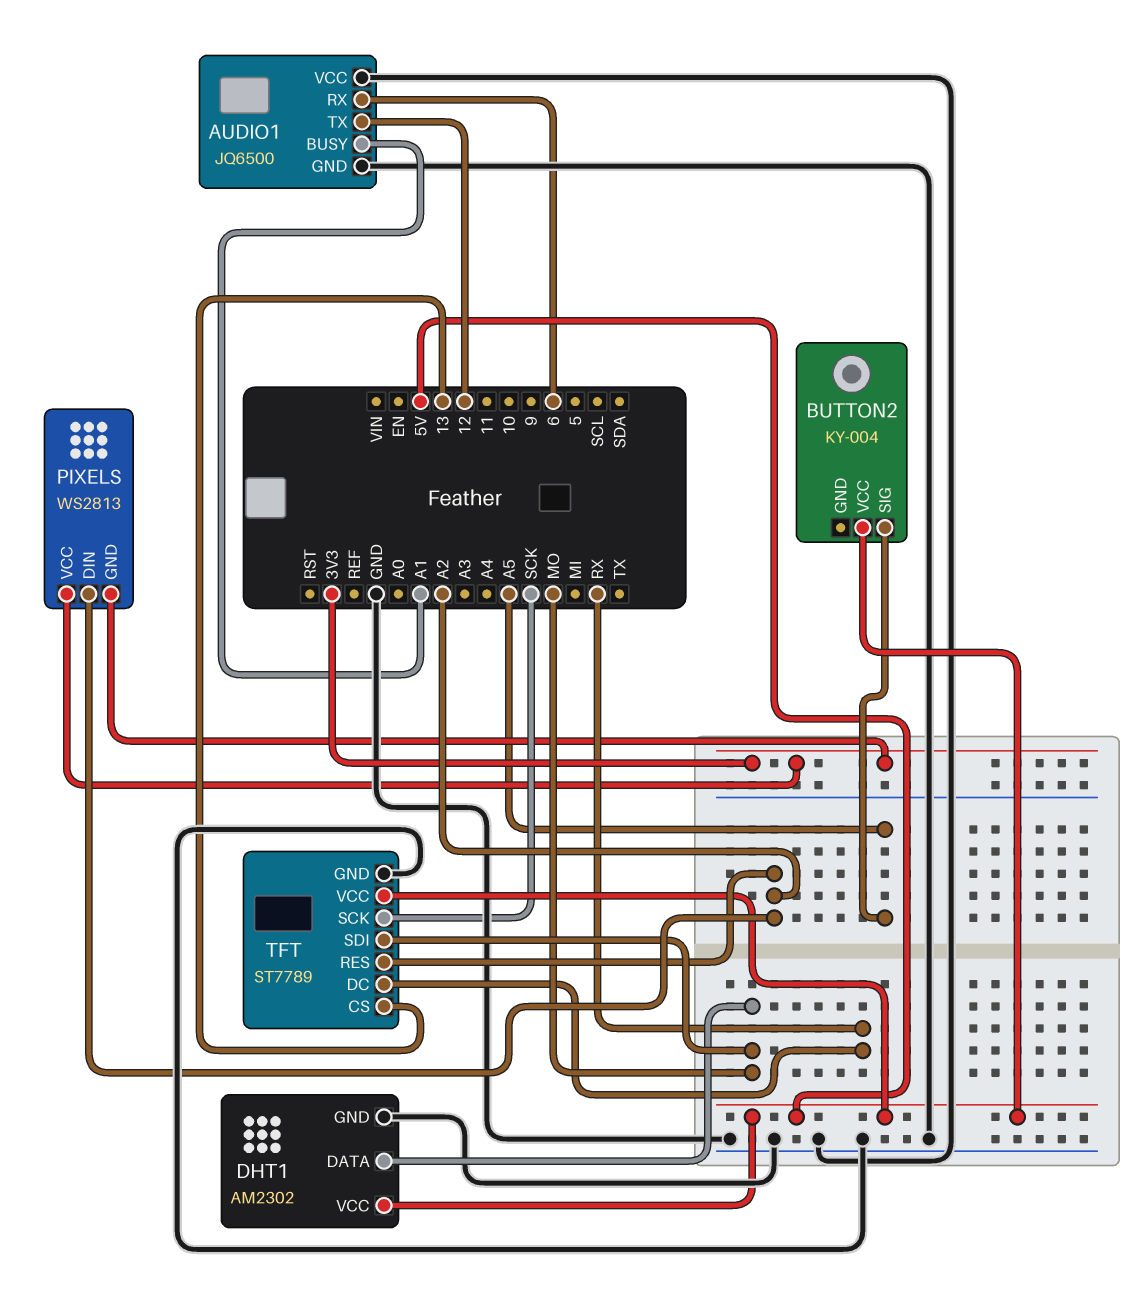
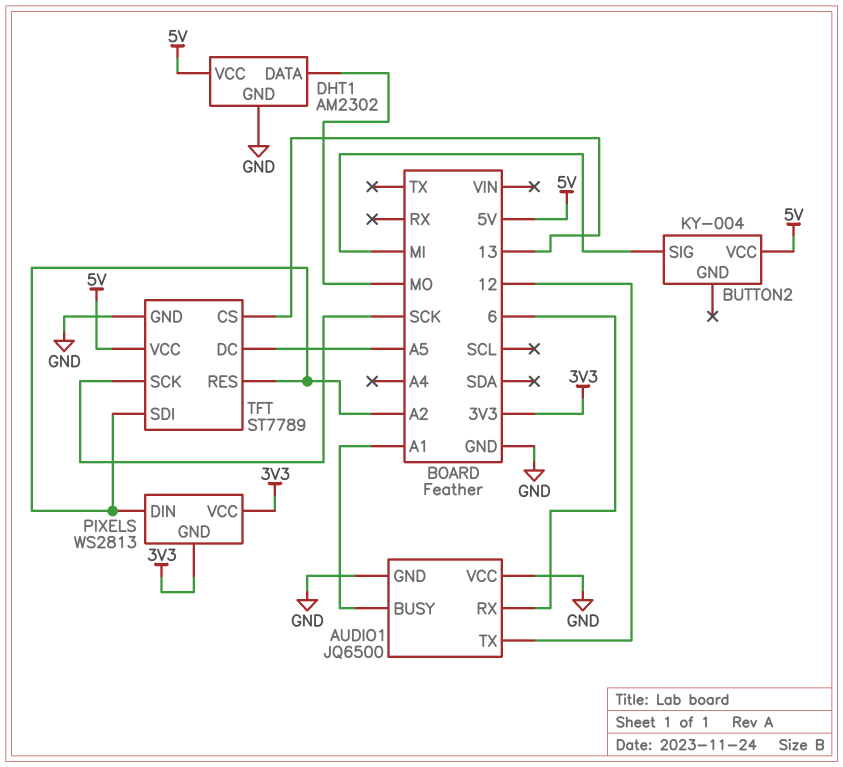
BUTTON2 pin SIG: A5 -> MI
TFT pin DC: RX -> A5
TFT pin SDI: MO -> A2

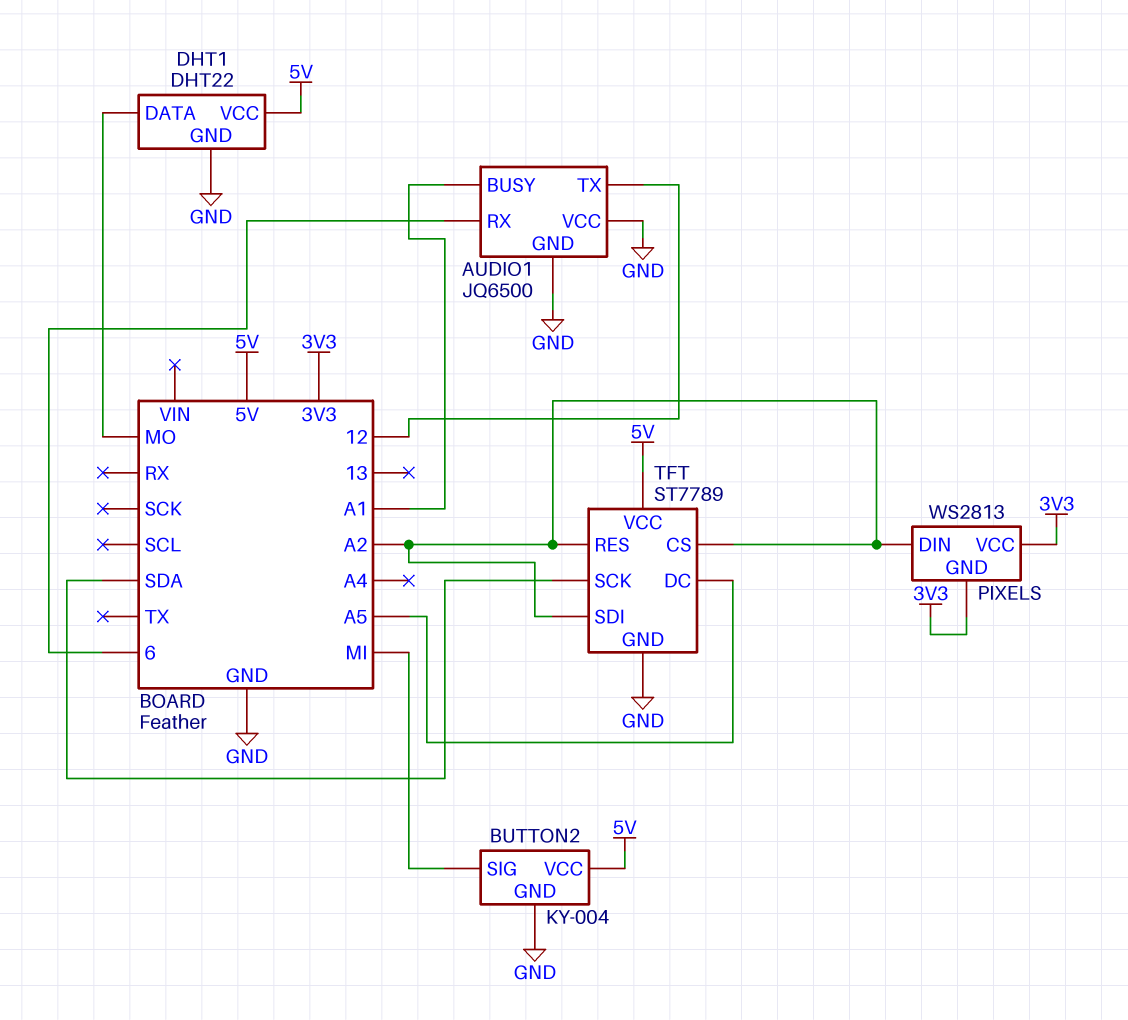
BUTTON2 pin GND: none -> GND
DHT1: AM2302 -> DHT22
TFT pin CS: 13 -> A2
TFT pin SCK: SCK -> SDA

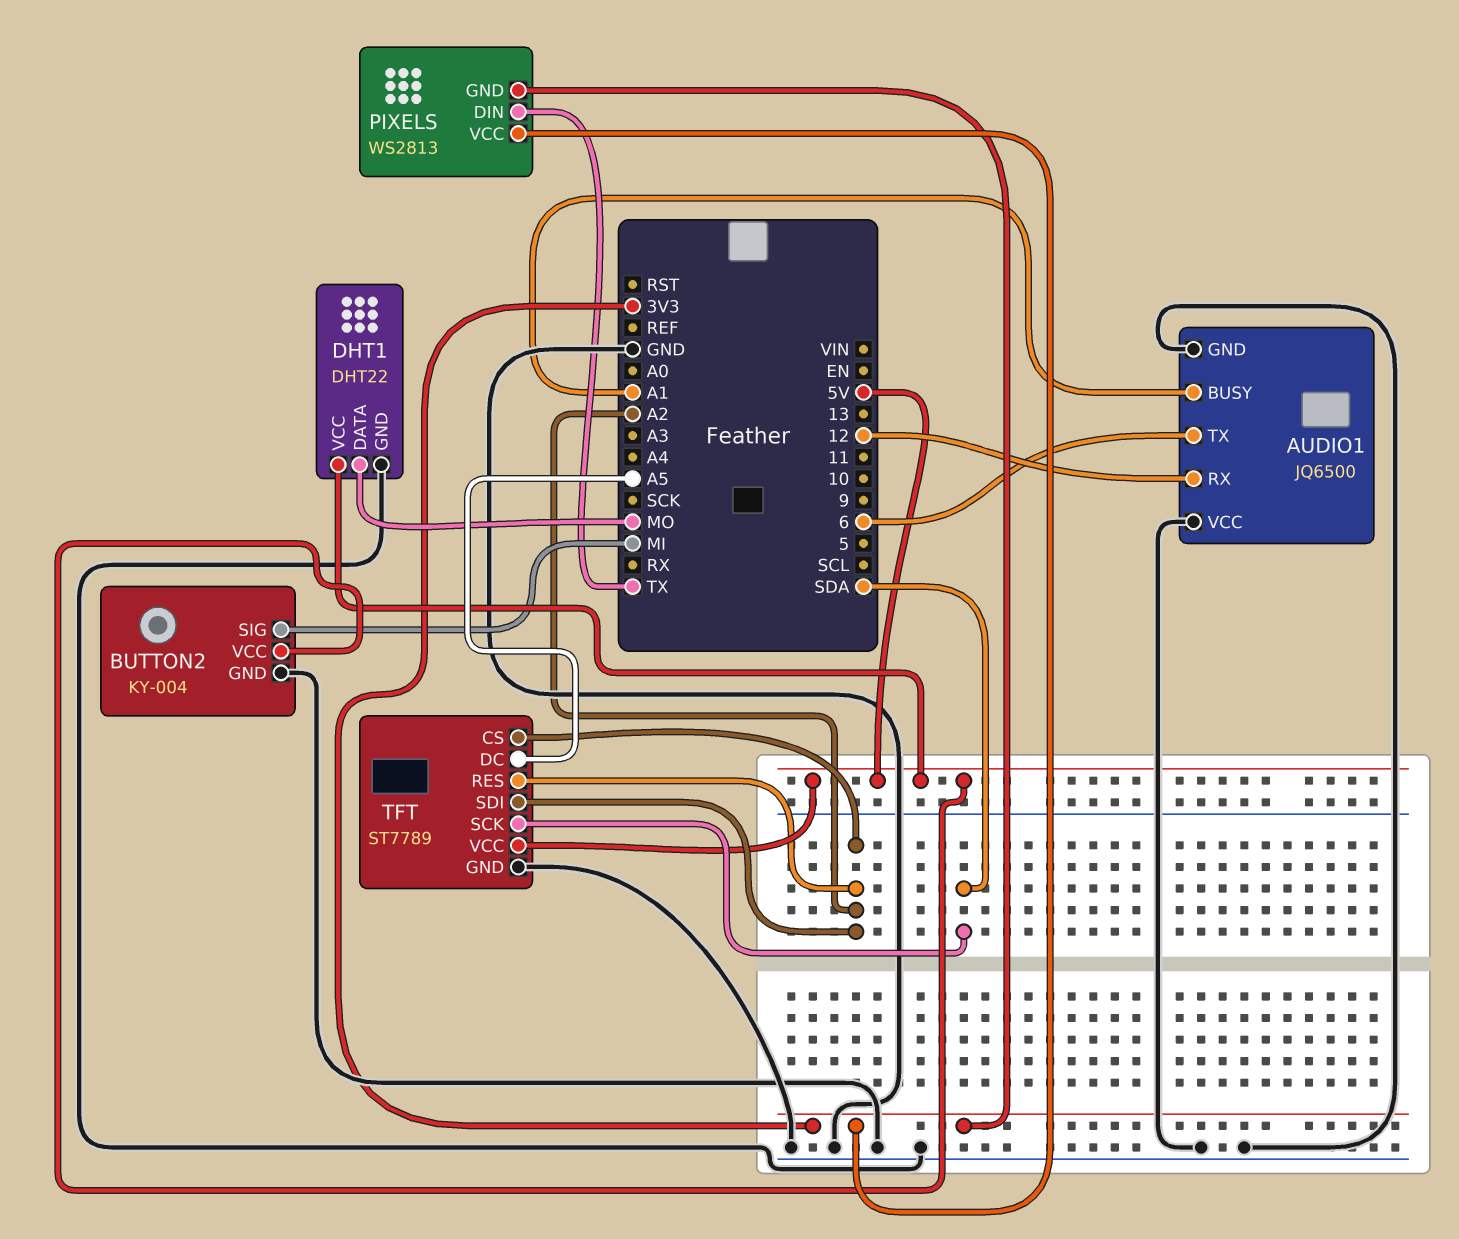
AUDIO1 pin RX: 6 -> 12
AUDIO1 pin TX: 12 -> 6
PIXELS pin DIN: A2 -> TX

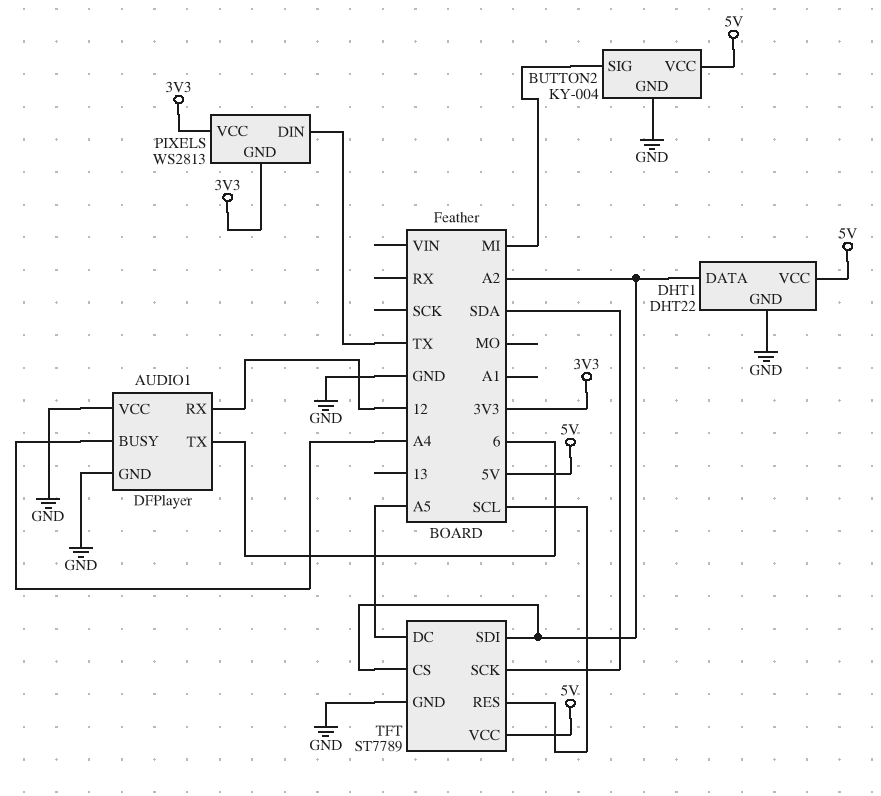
AUDIO1: JQ6500 -> DFPlayer
AUDIO1 pin BUSY: A1 -> A4
DHT1 pin DATA: MO -> A2
TFT pin RES: A2 -> SCL

